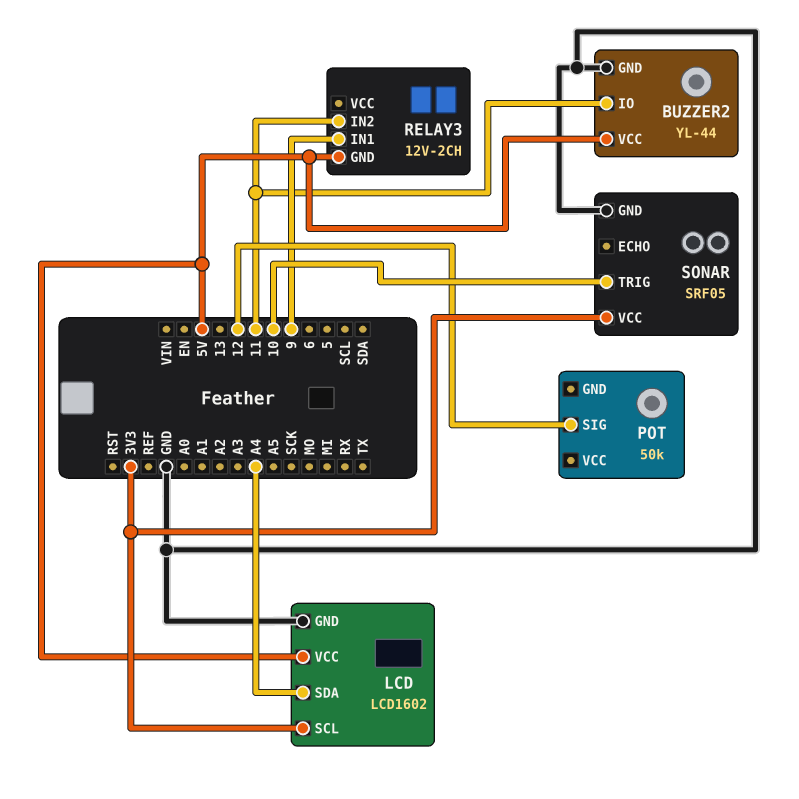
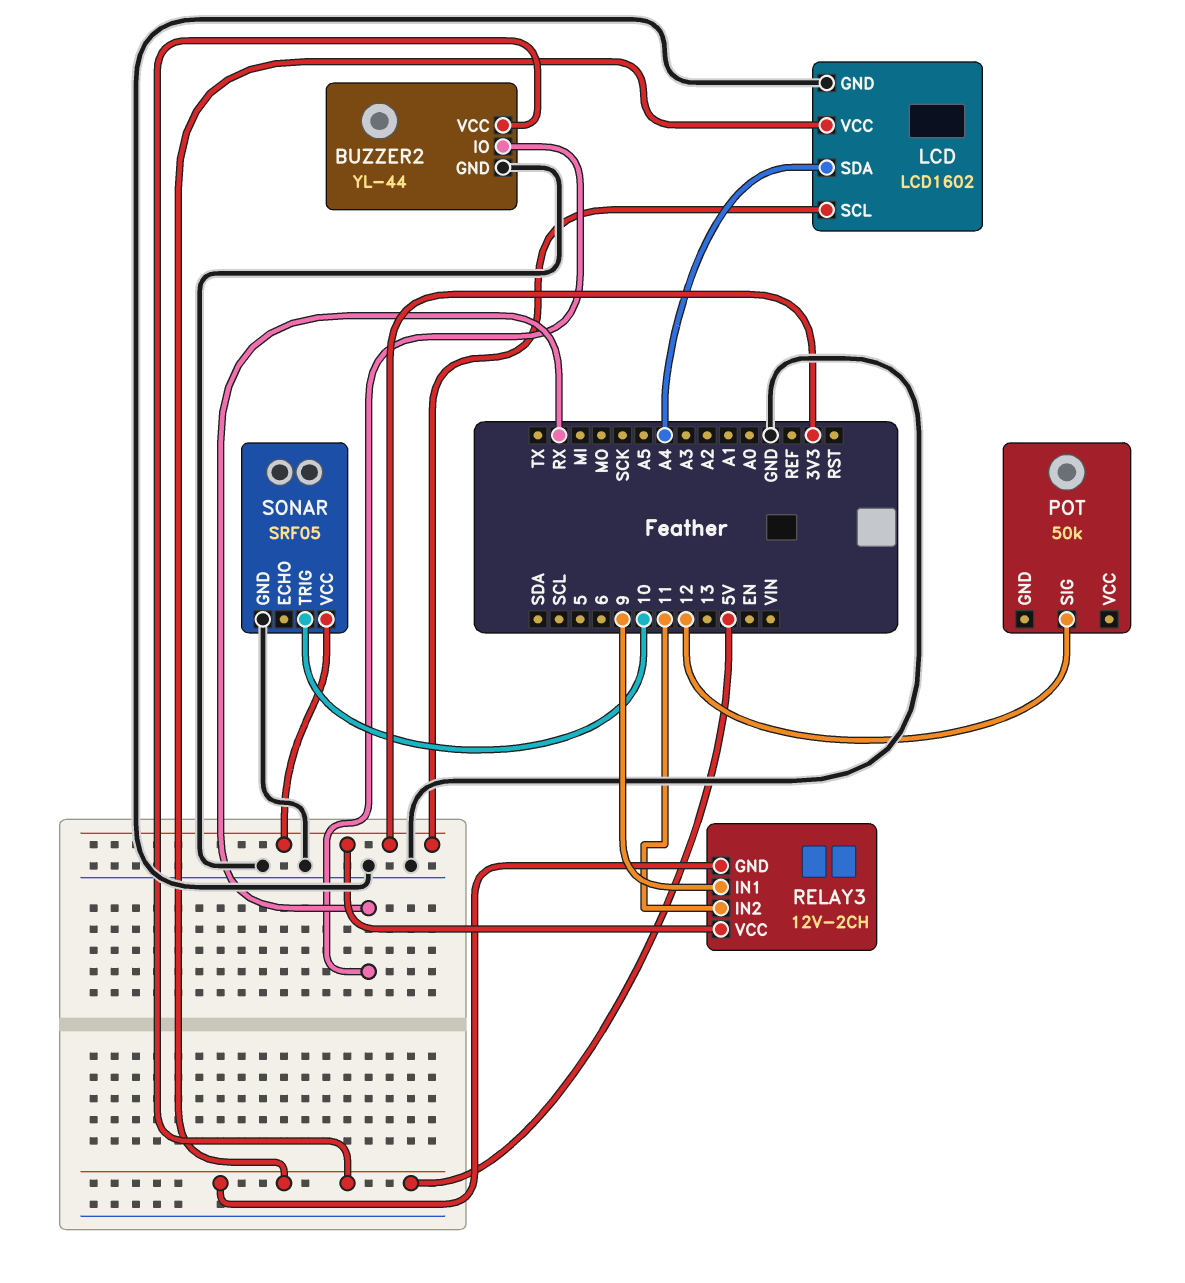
BUZZER2 pin IO: 11 -> RX
RELAY3 pin VCC: none -> 3V3

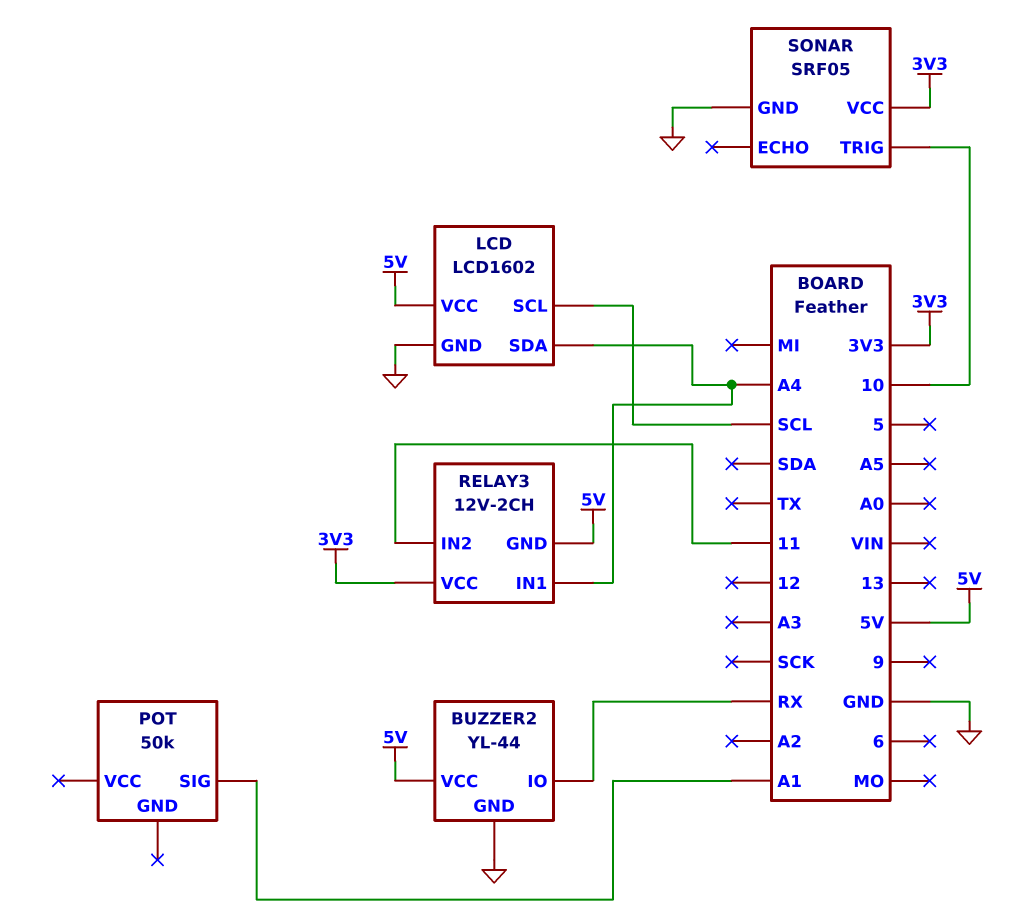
LCD pin SCL: 3V3 -> SCL
POT pin SIG: 12 -> A1
RELAY3 pin IN1: 9 -> A4

